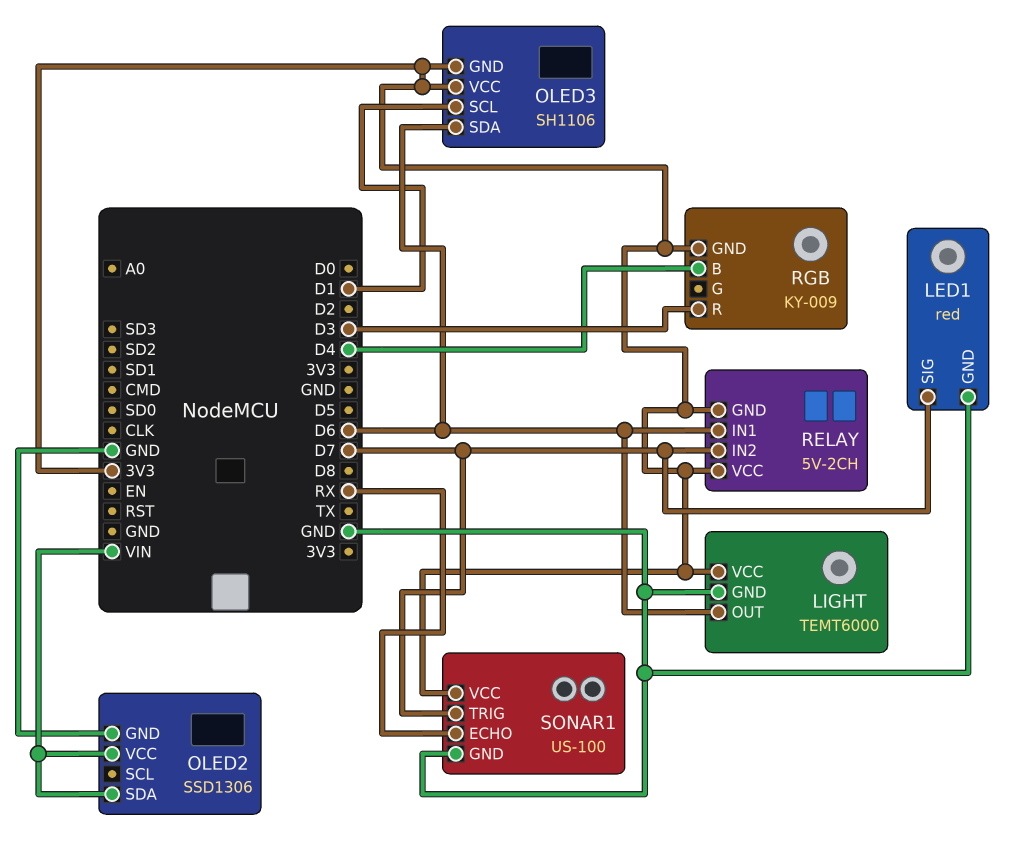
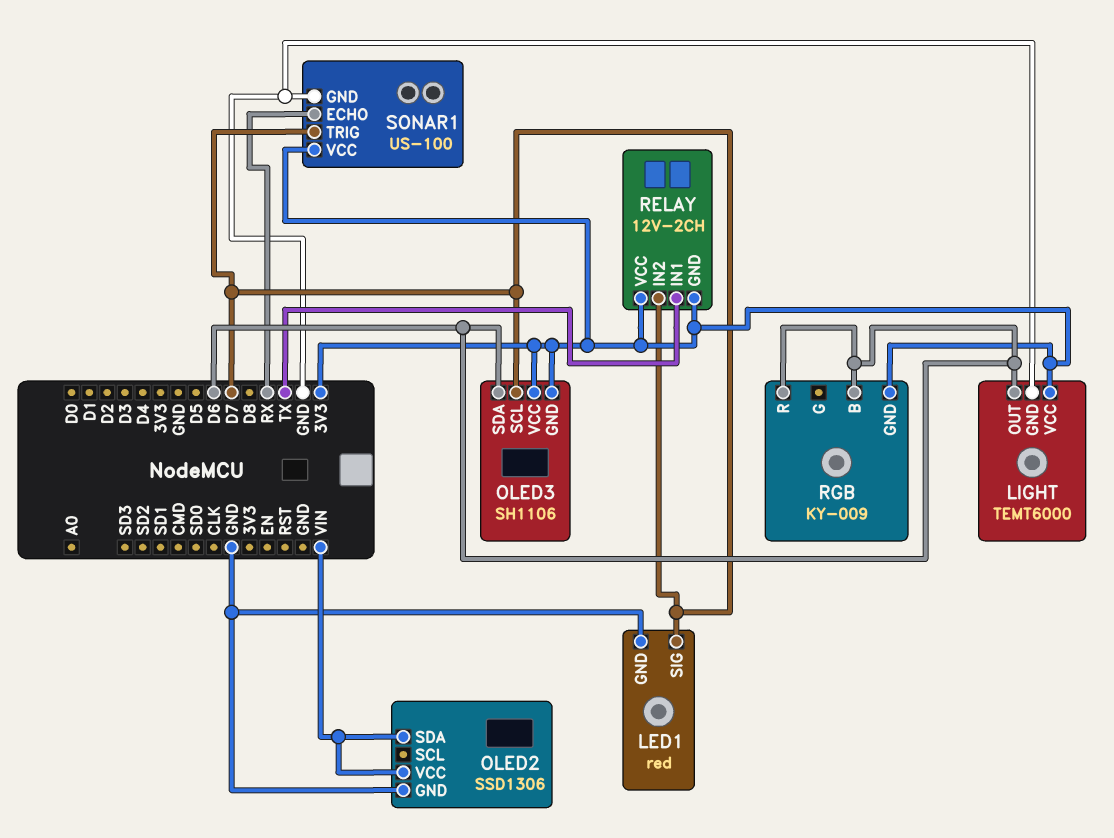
OLED3 pin SCL: D1 -> D7
RELAY: 5V-2CH -> 12V-2CH
RELAY pin IN1: D6 -> TX
RGB pin B: D4 -> D6
RGB pin R: D3 -> D6

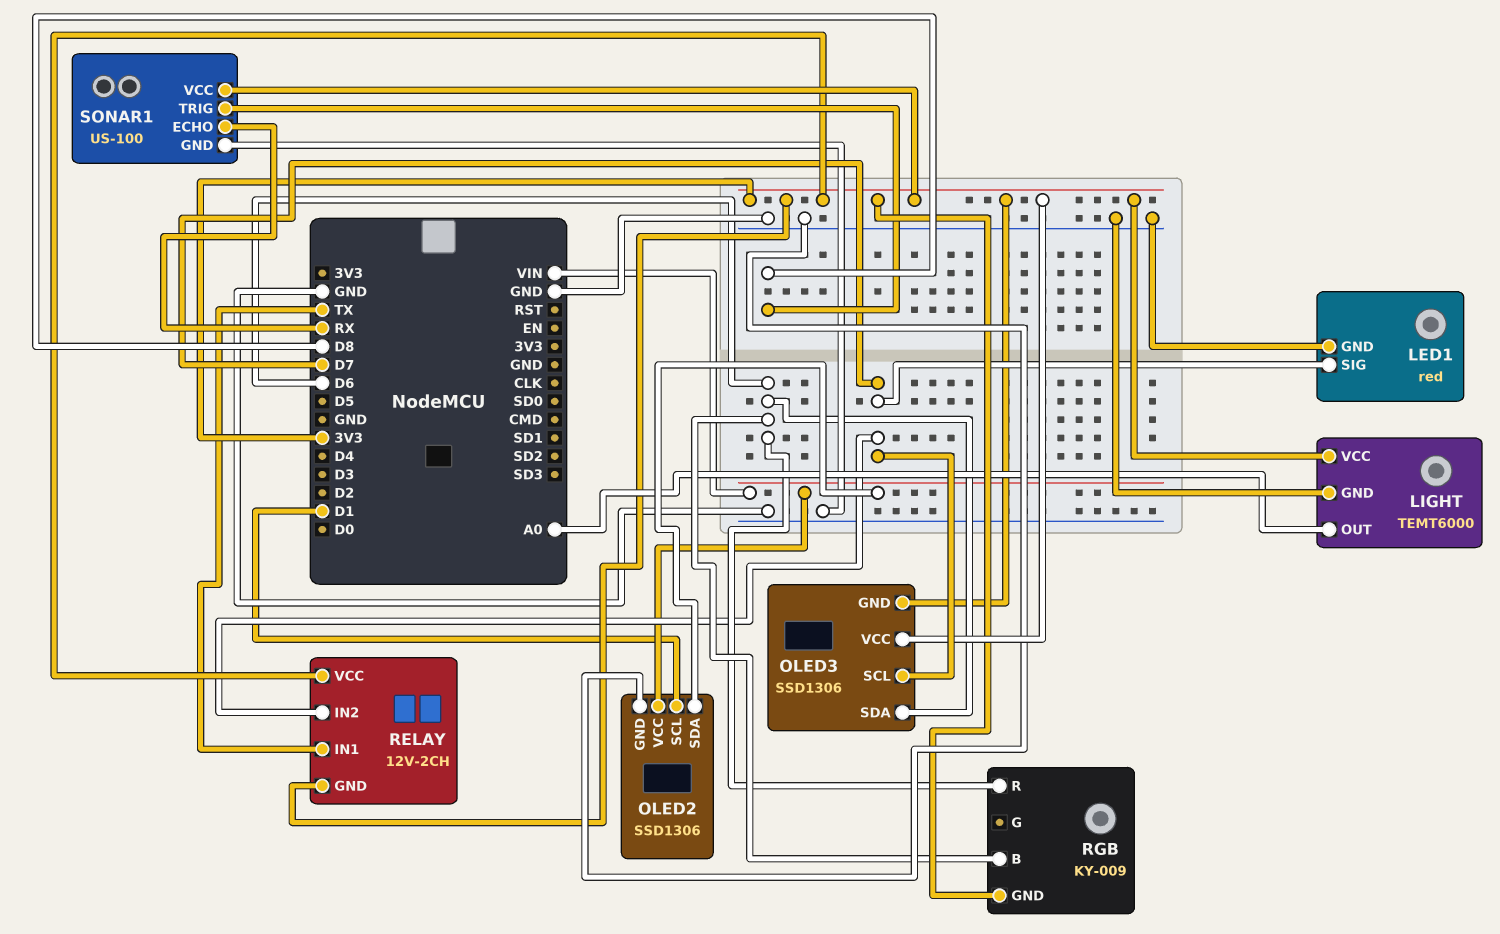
LIGHT pin OUT: D6 -> A0
OLED2 pin SCL: none -> D1
OLED3: SH1106 -> SSD1306
SONAR1 pin TRIG: D7 -> D8

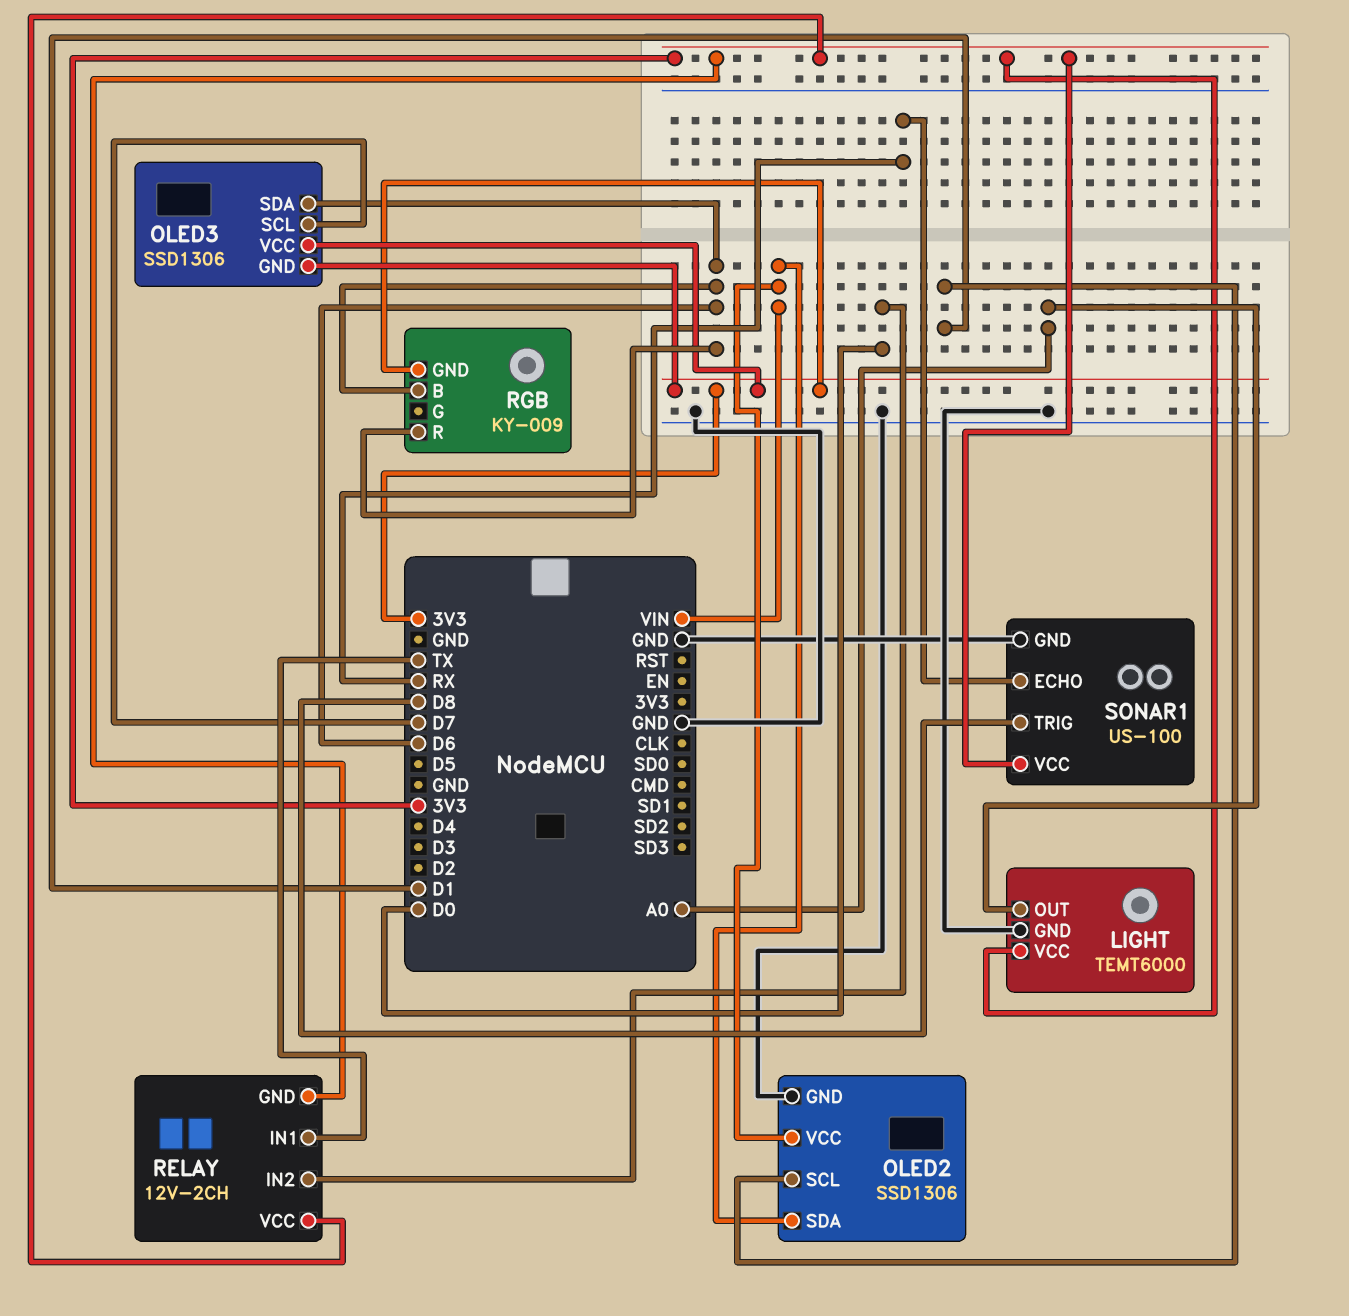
LED1: red -> none
LED1 pin GND: GND -> none
LED1 pin SIG: D7 -> none
RELAY pin IN2: D7 -> D0

